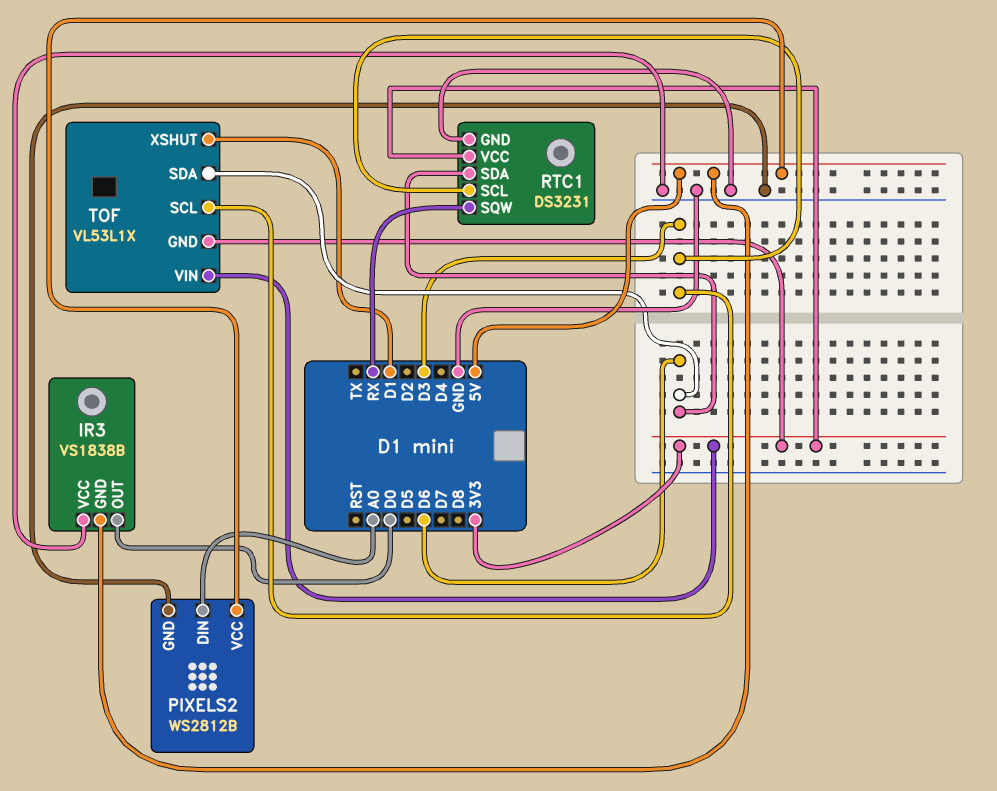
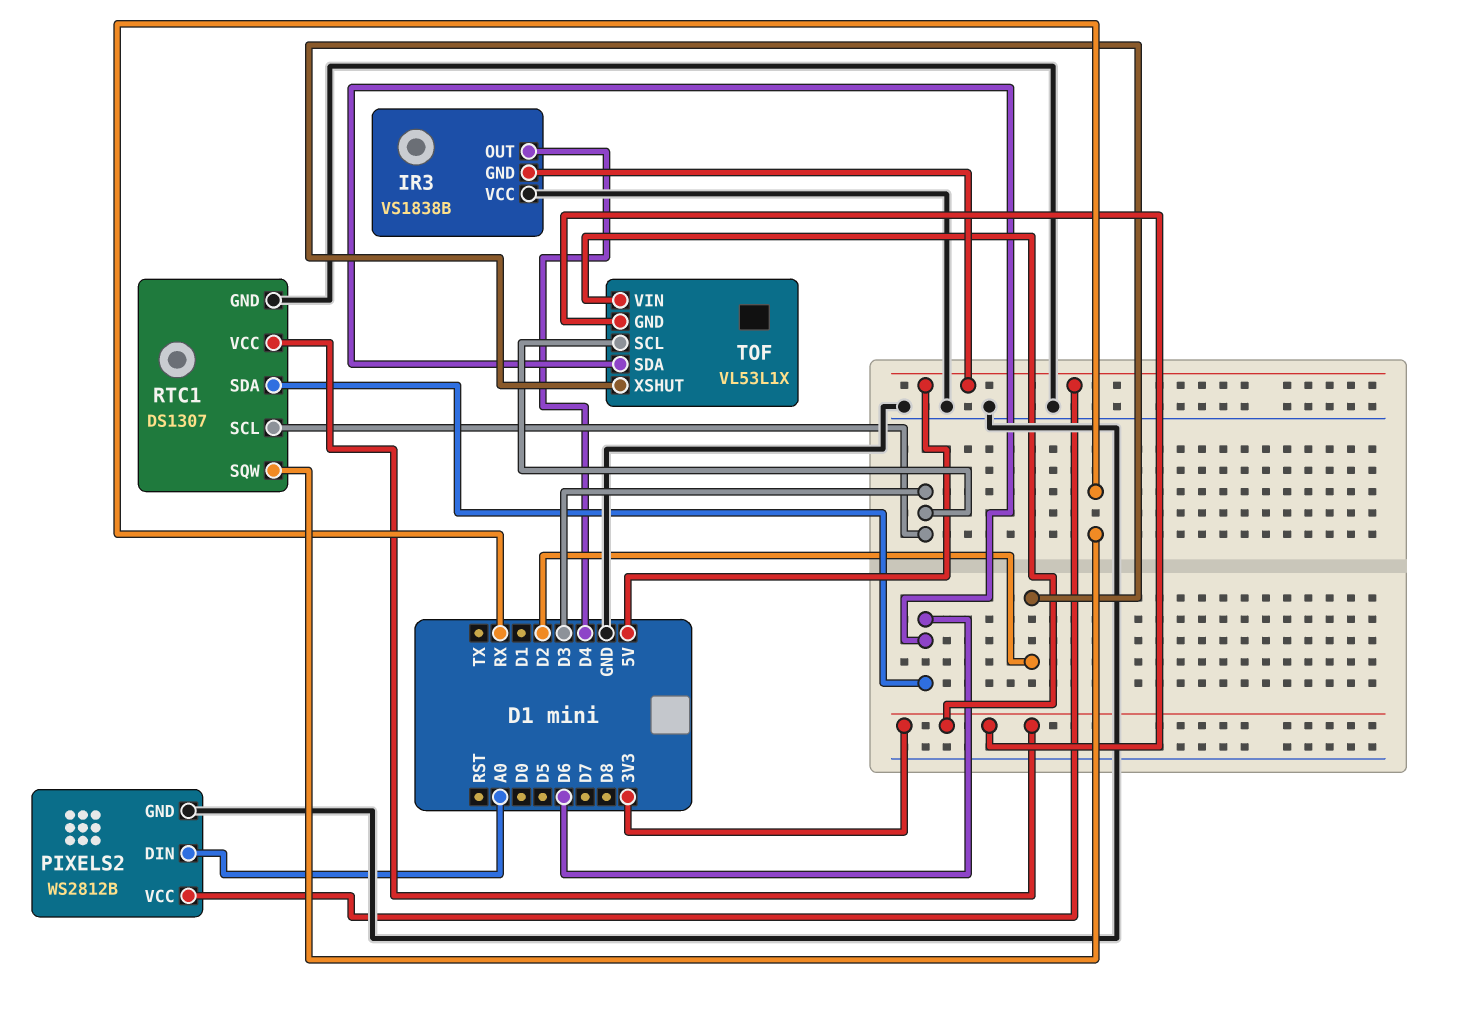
IR3 pin OUT: D0 -> D4
RTC1: DS3231 -> DS1307
TOF pin XSHUT: D1 -> D2

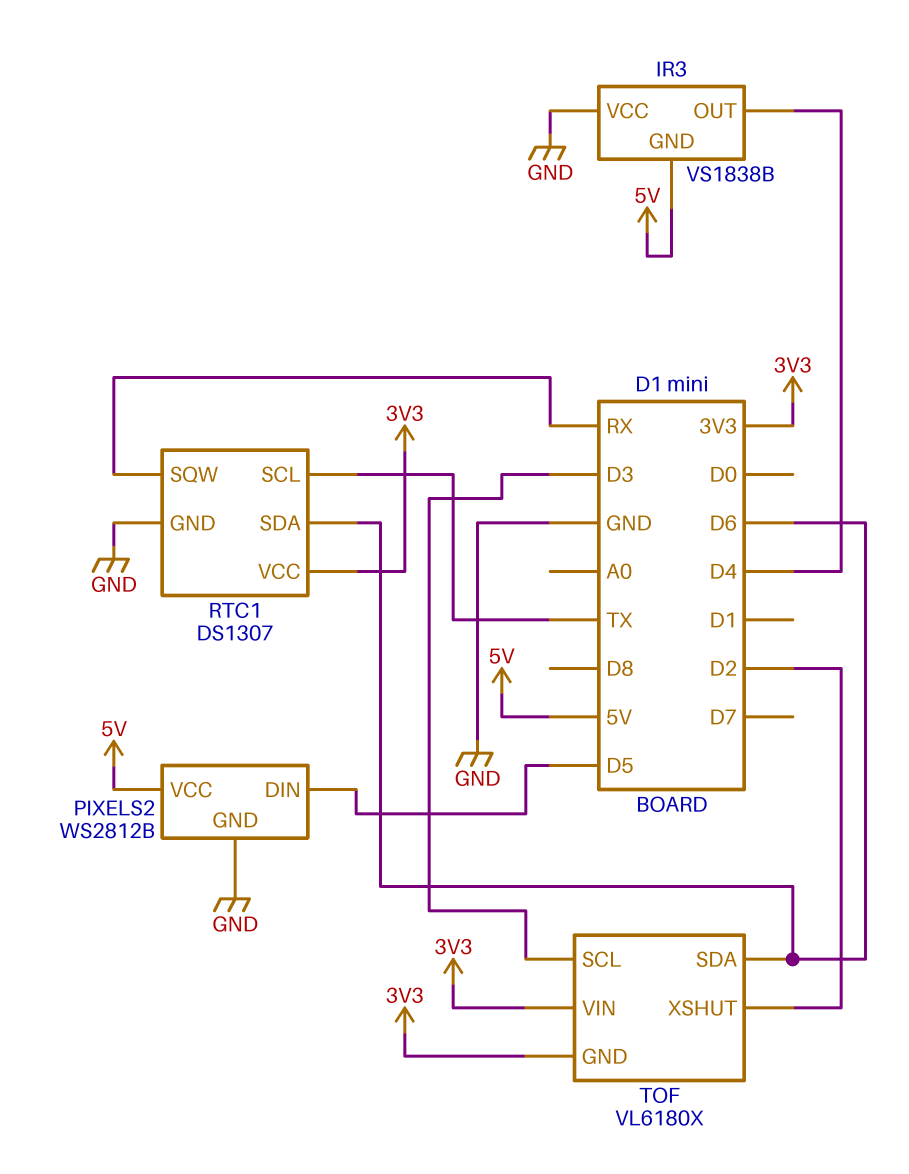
PIXELS2 pin DIN: A0 -> D5
RTC1 pin SCL: D3 -> TX
TOF: VL53L1X -> VL6180X

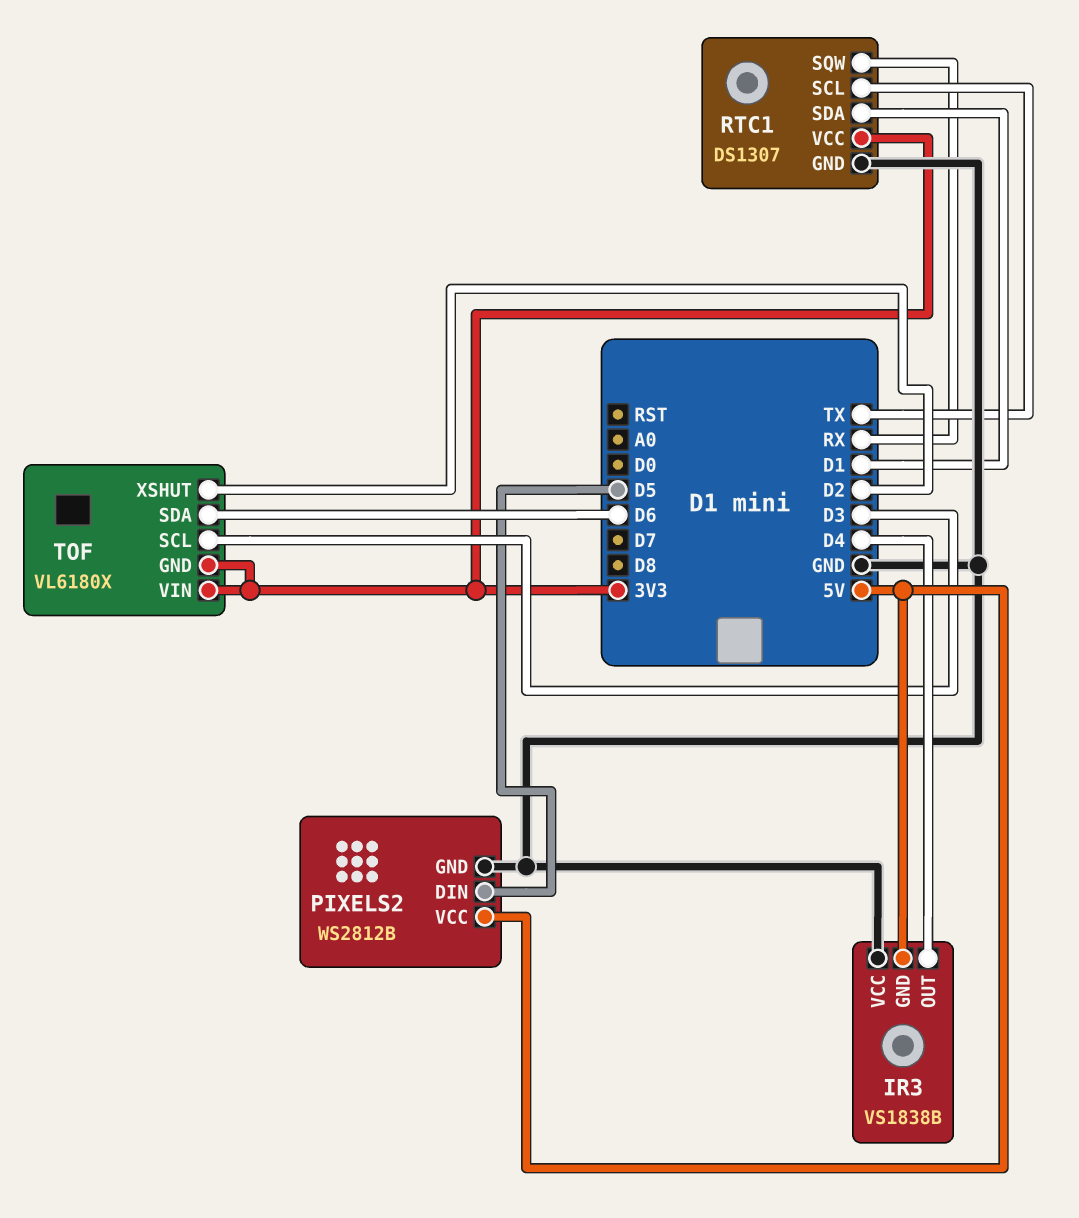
RTC1 pin SDA: D6 -> D1

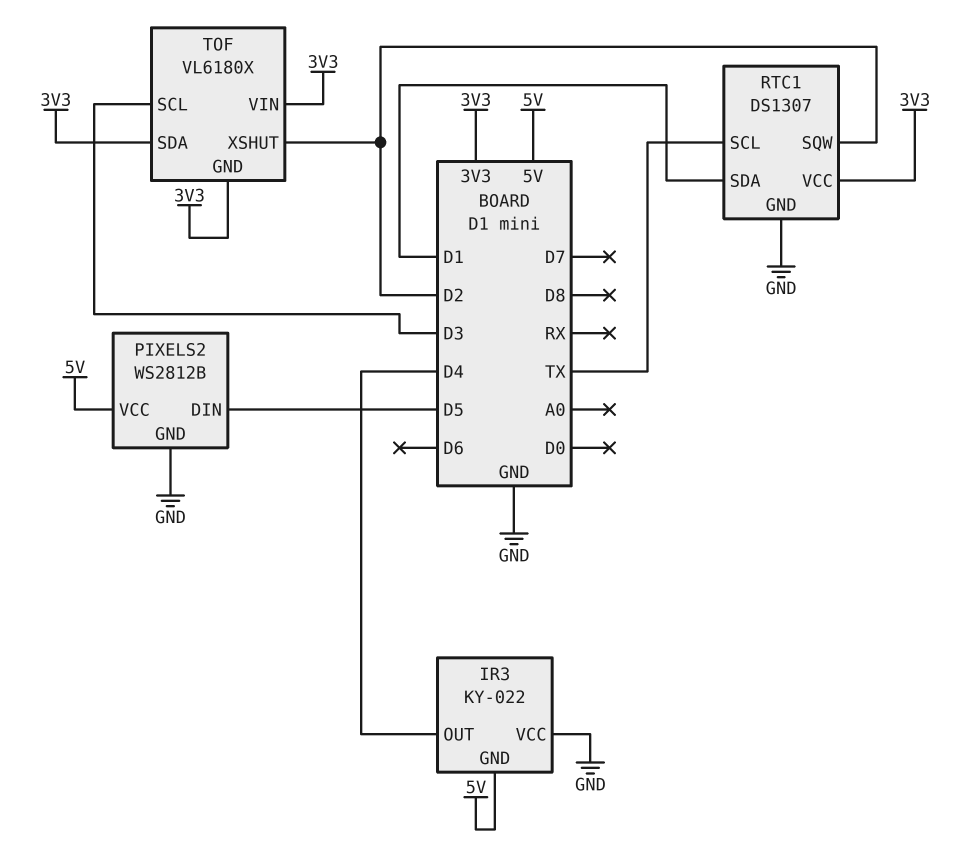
IR3: VS1838B -> KY-022
RTC1 pin SQW: RX -> D2
TOF pin SDA: D6 -> 3V3

